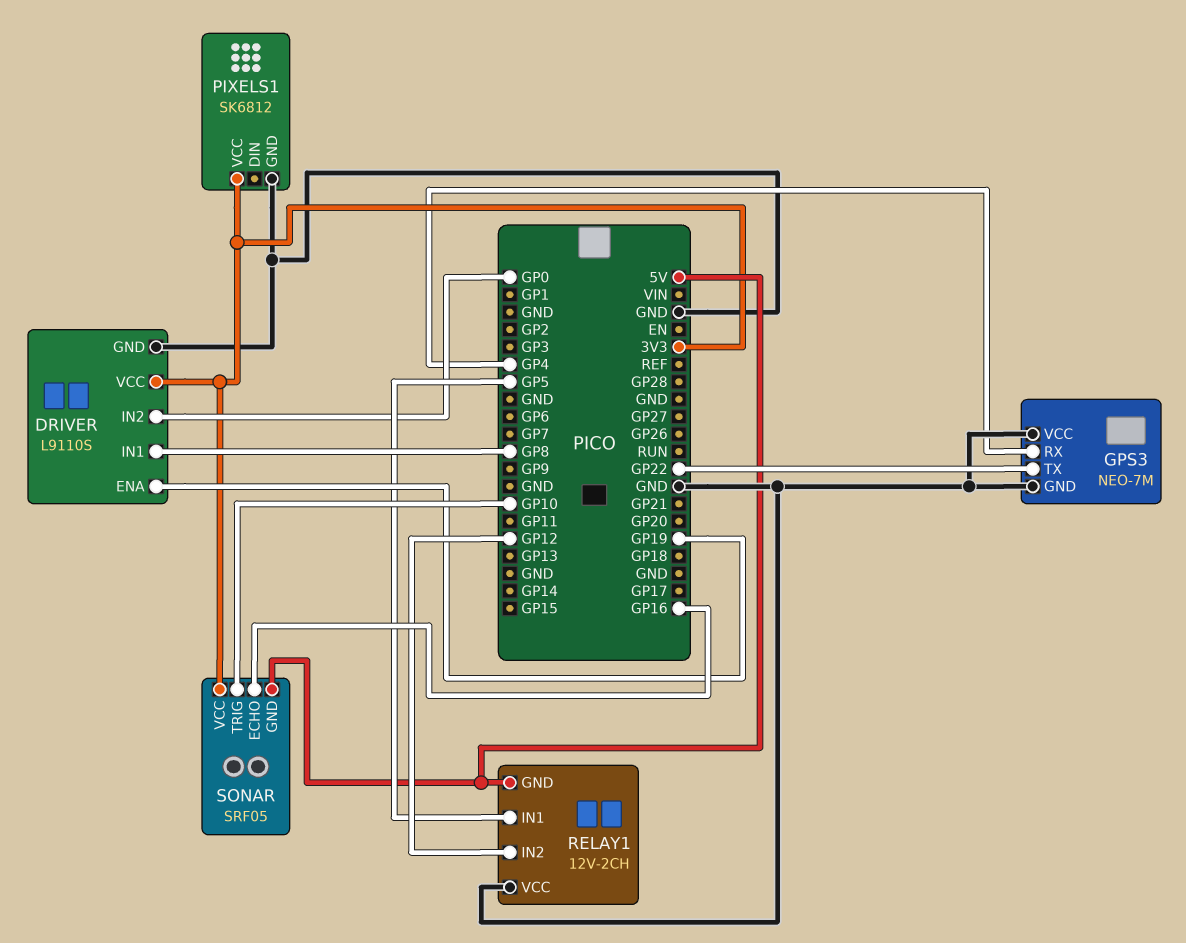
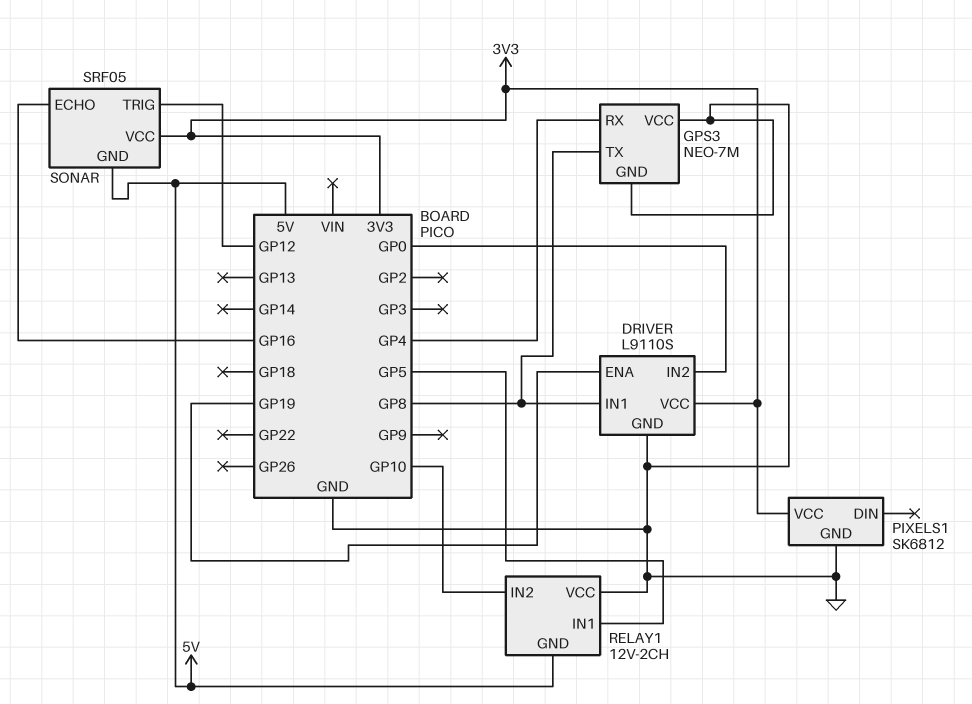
GPS3 pin TX: GP22 -> GP8
RELAY1 pin IN2: GP12 -> GP10
SONAR pin TRIG: GP10 -> GP12

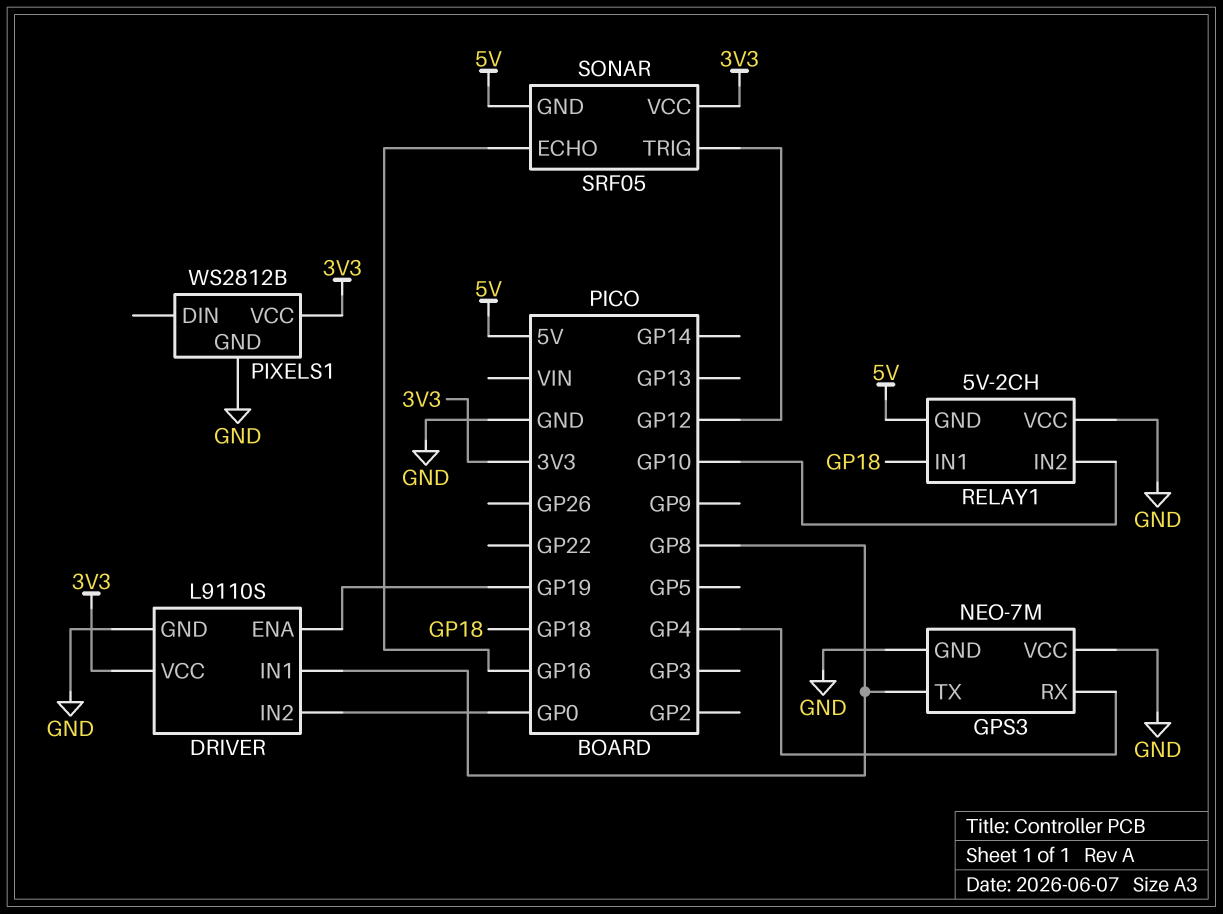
PIXELS1: SK6812 -> WS2812B
RELAY1: 12V-2CH -> 5V-2CH
RELAY1 pin IN1: GP5 -> GP18

